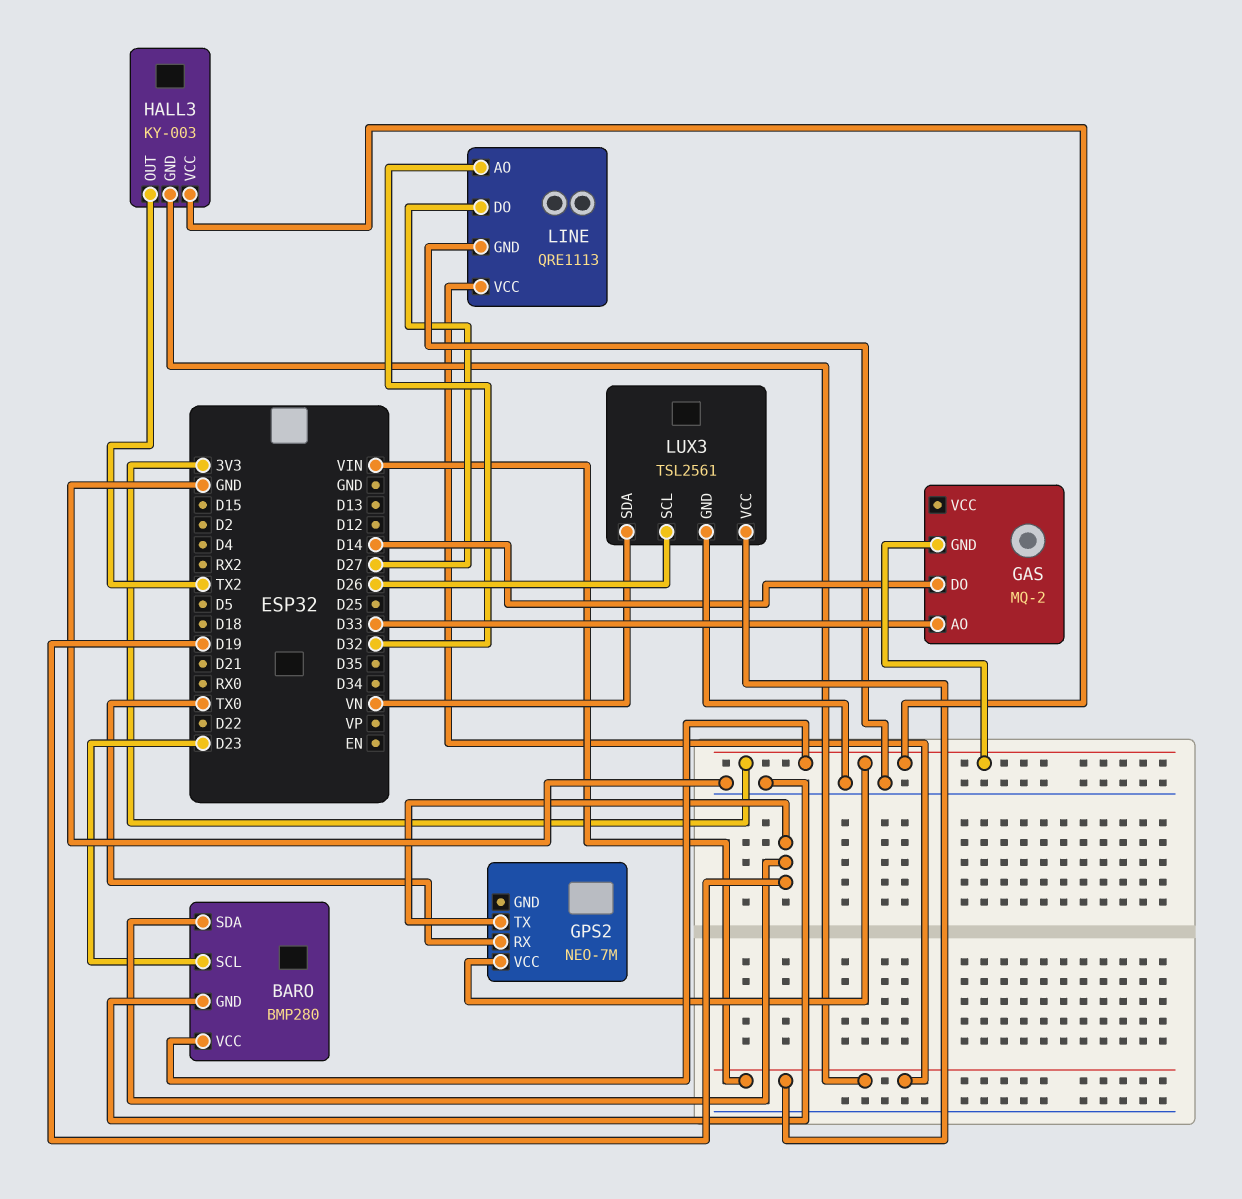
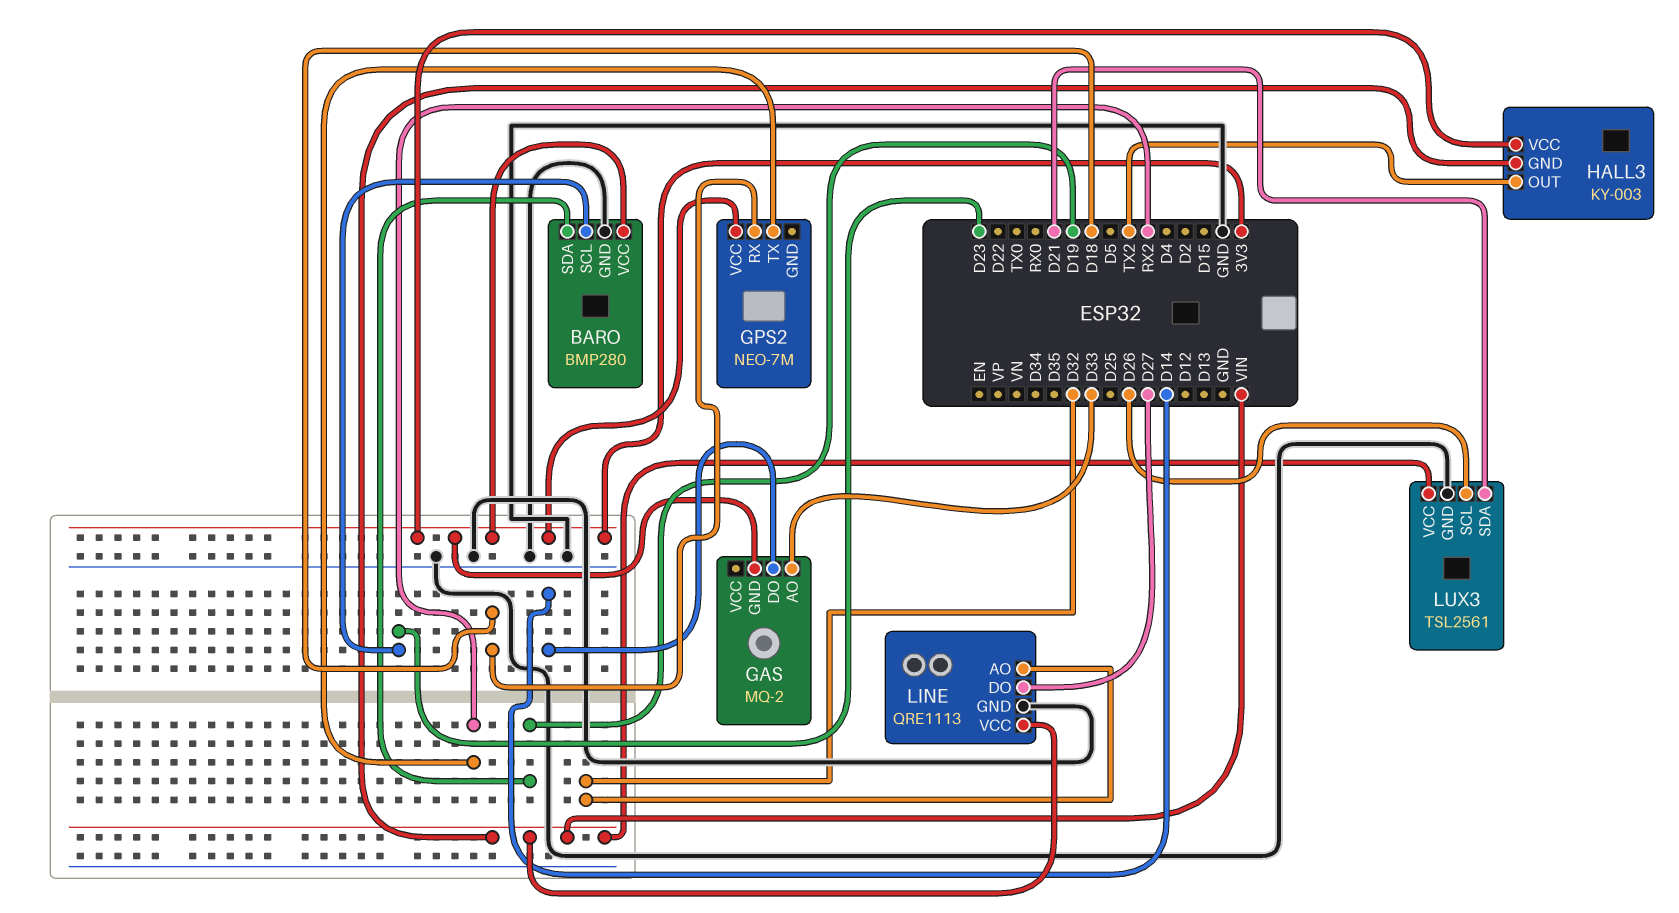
GPS2 pin RX: TX0 -> D18
GPS2 pin TX: D19 -> RX2
LUX3 pin SDA: VN -> D21

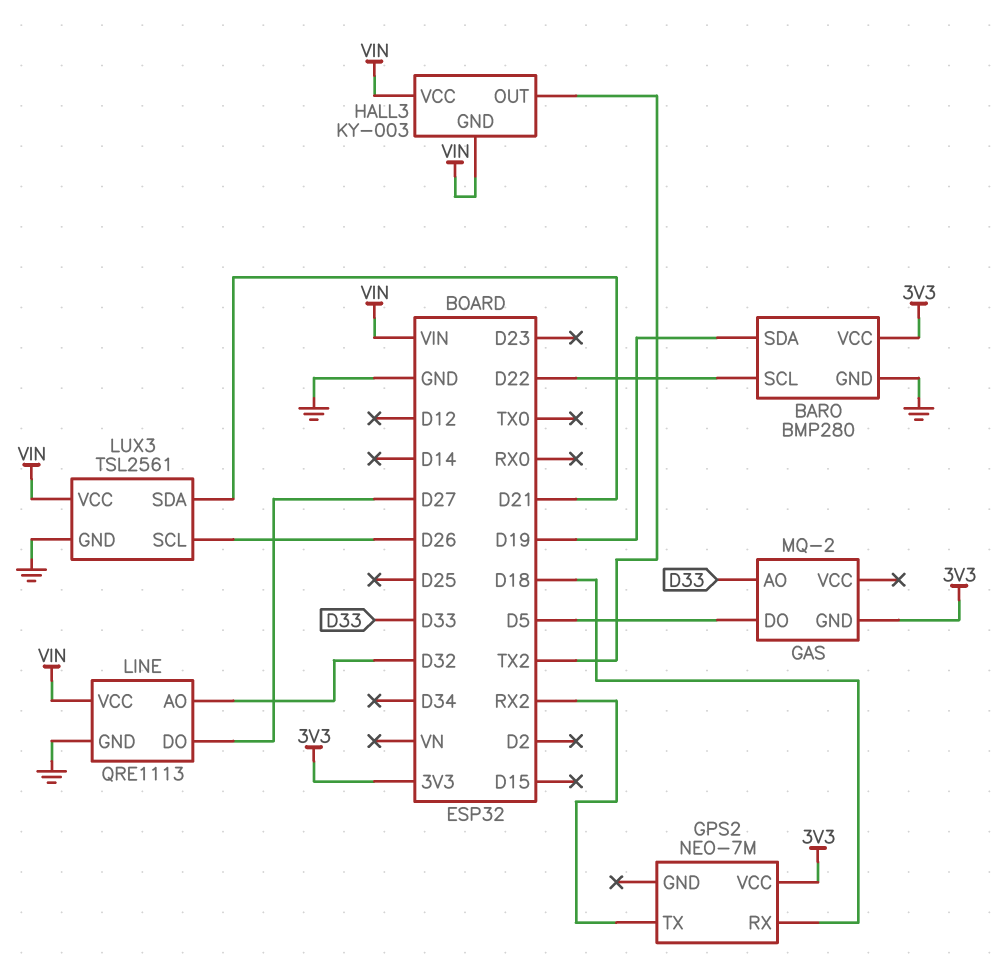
BARO pin SCL: D23 -> D22
GAS pin DO: D14 -> D5
HALL3 pin VCC: 3V3 -> VIN

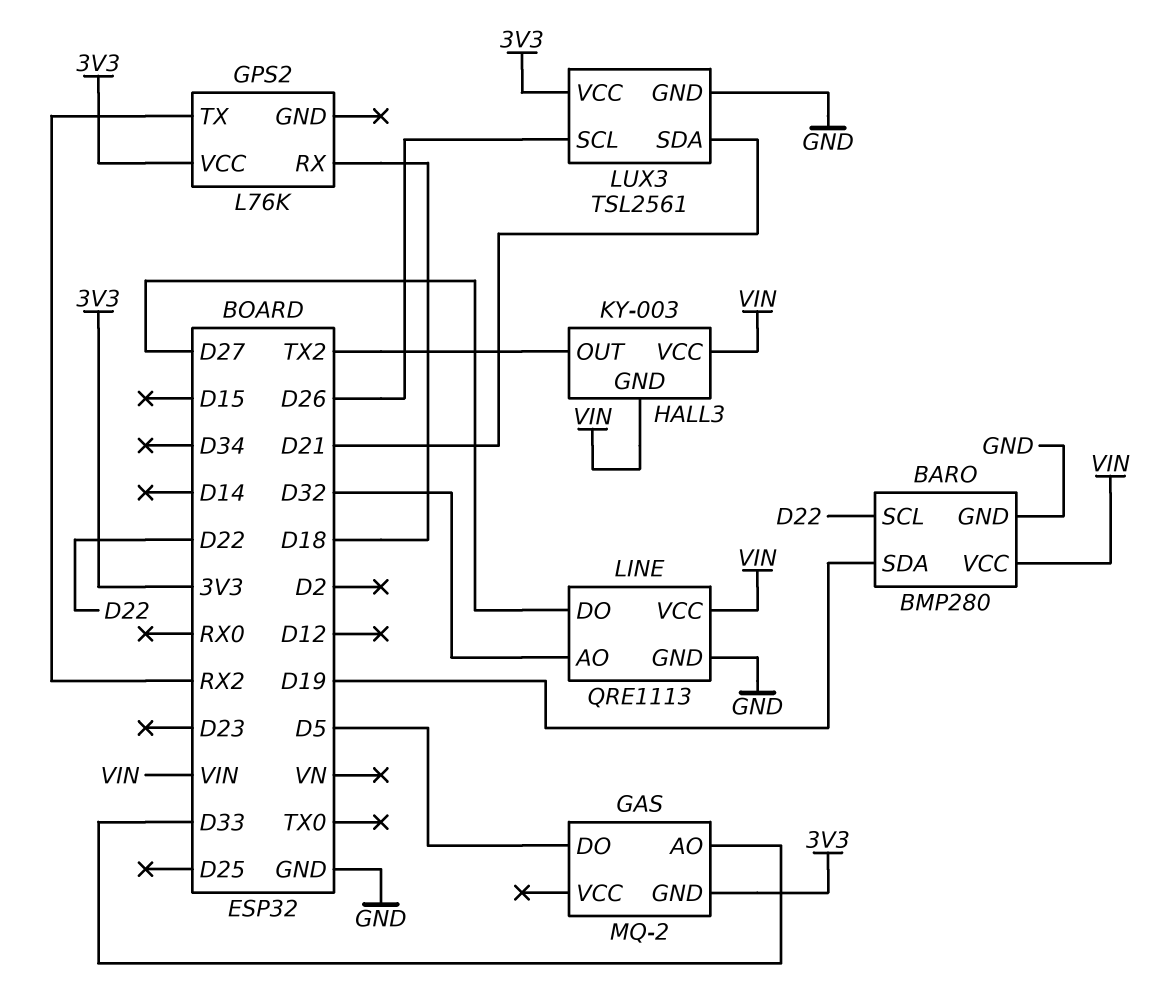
BARO pin VCC: 3V3 -> VIN
GPS2: NEO-7M -> L76K
LUX3 pin VCC: VIN -> 3V3

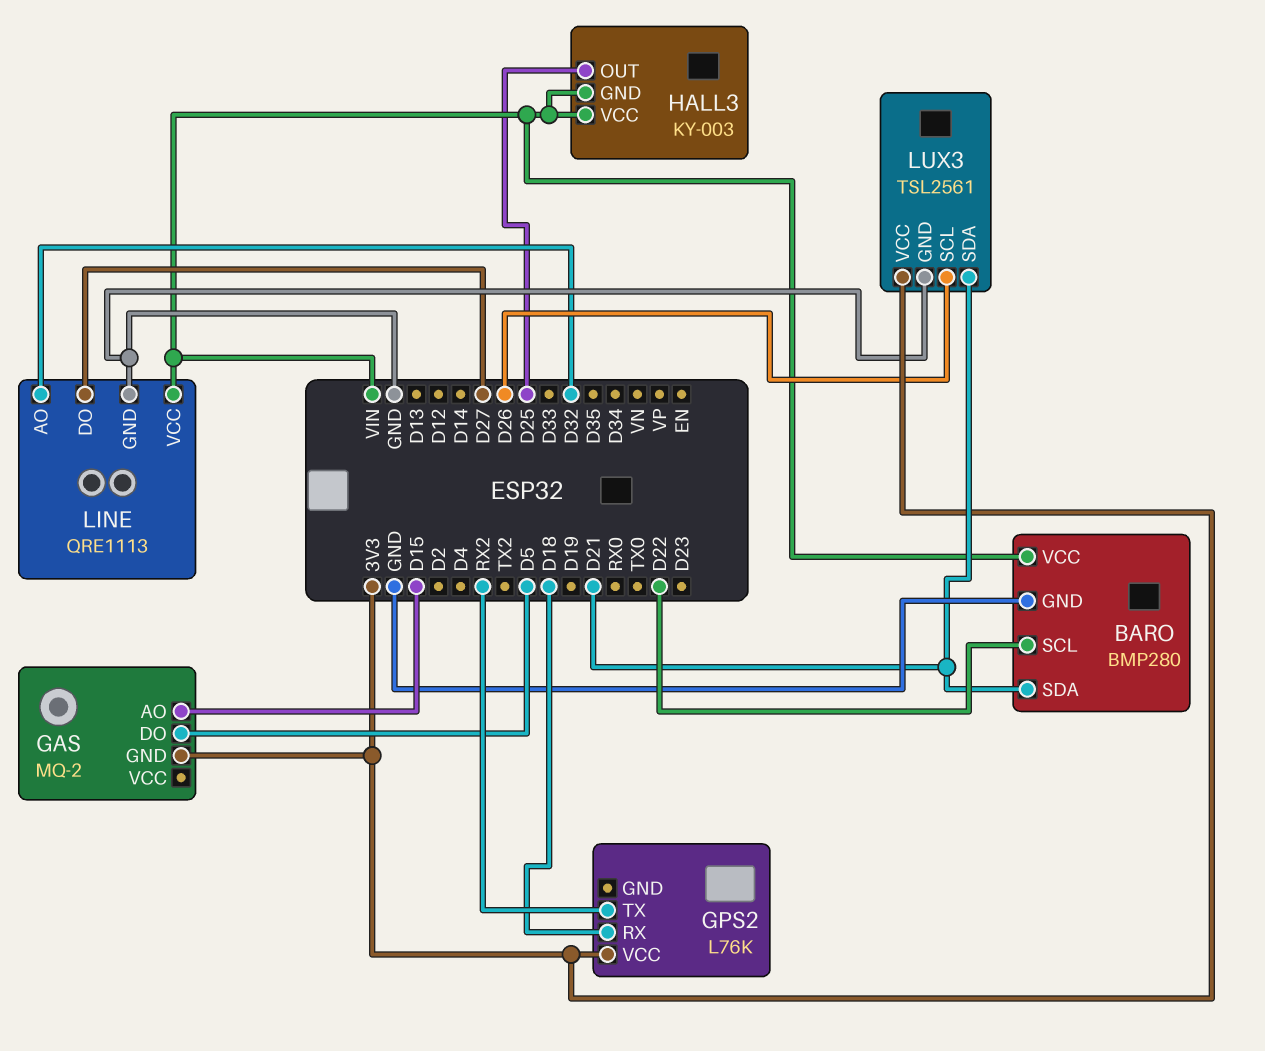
BARO pin SDA: D19 -> D21
GAS pin AO: D33 -> D15
HALL3 pin OUT: TX2 -> D25

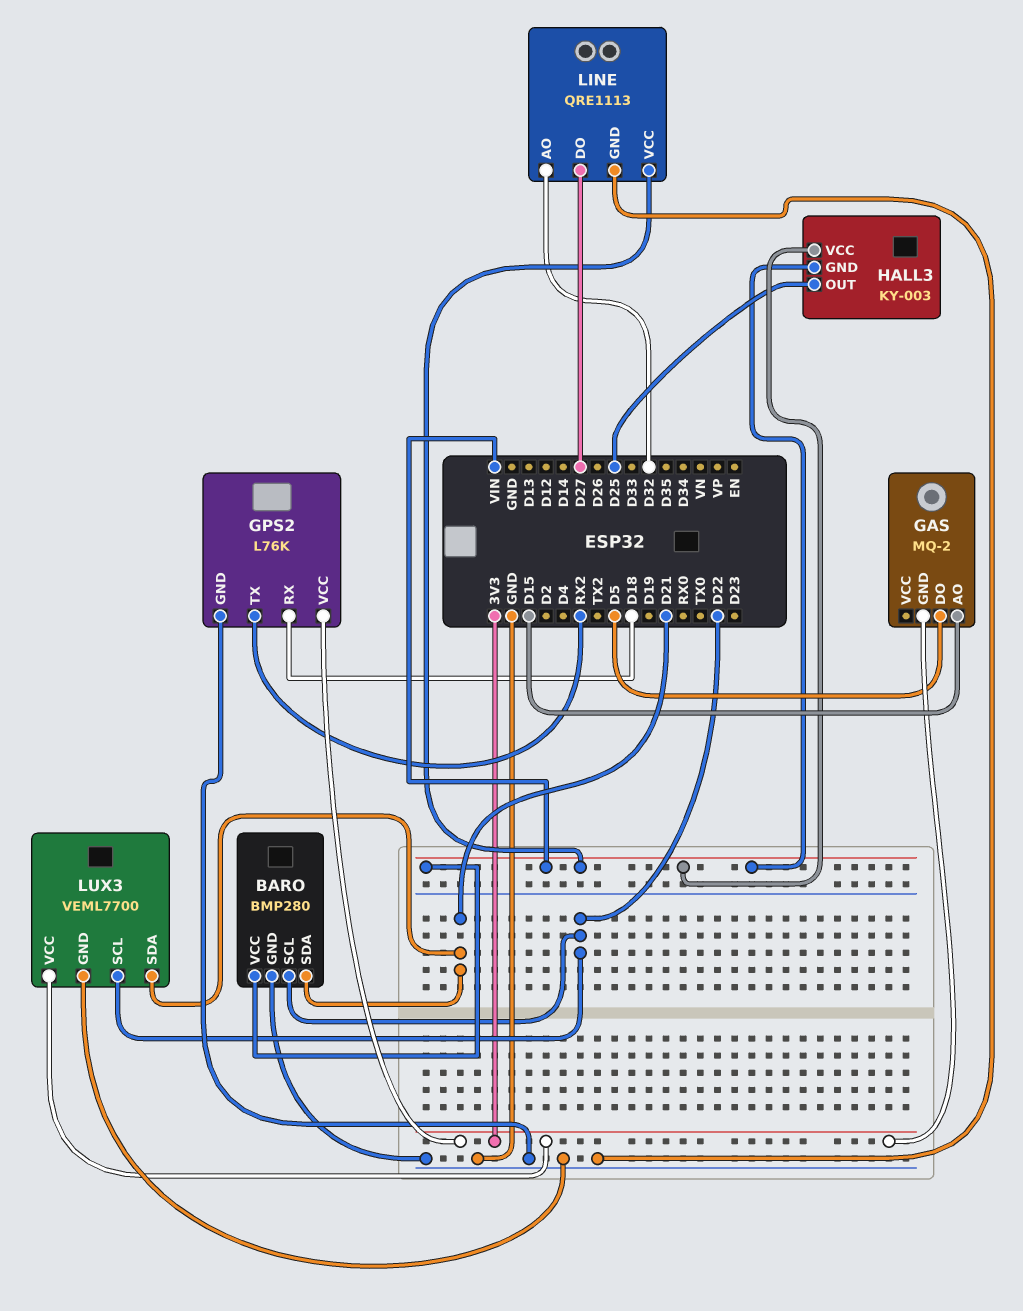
GPS2 pin GND: none -> GND
LUX3: TSL2561 -> VEML7700
LUX3 pin SCL: D26 -> D22

